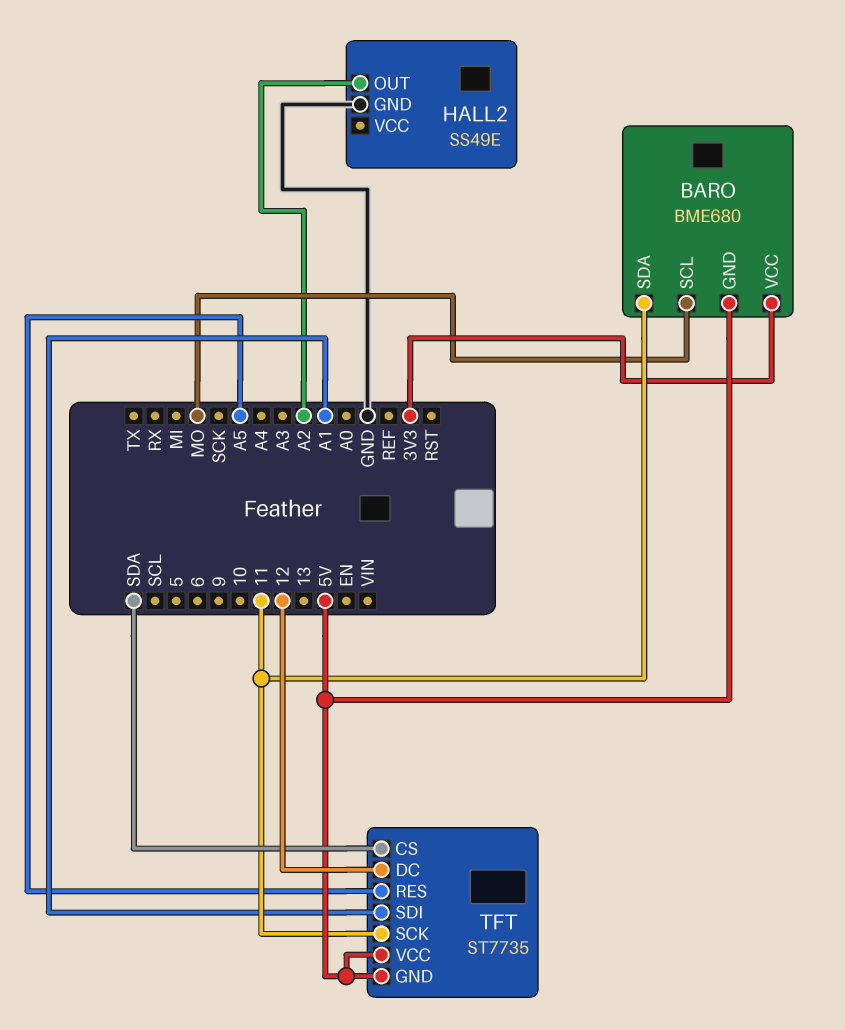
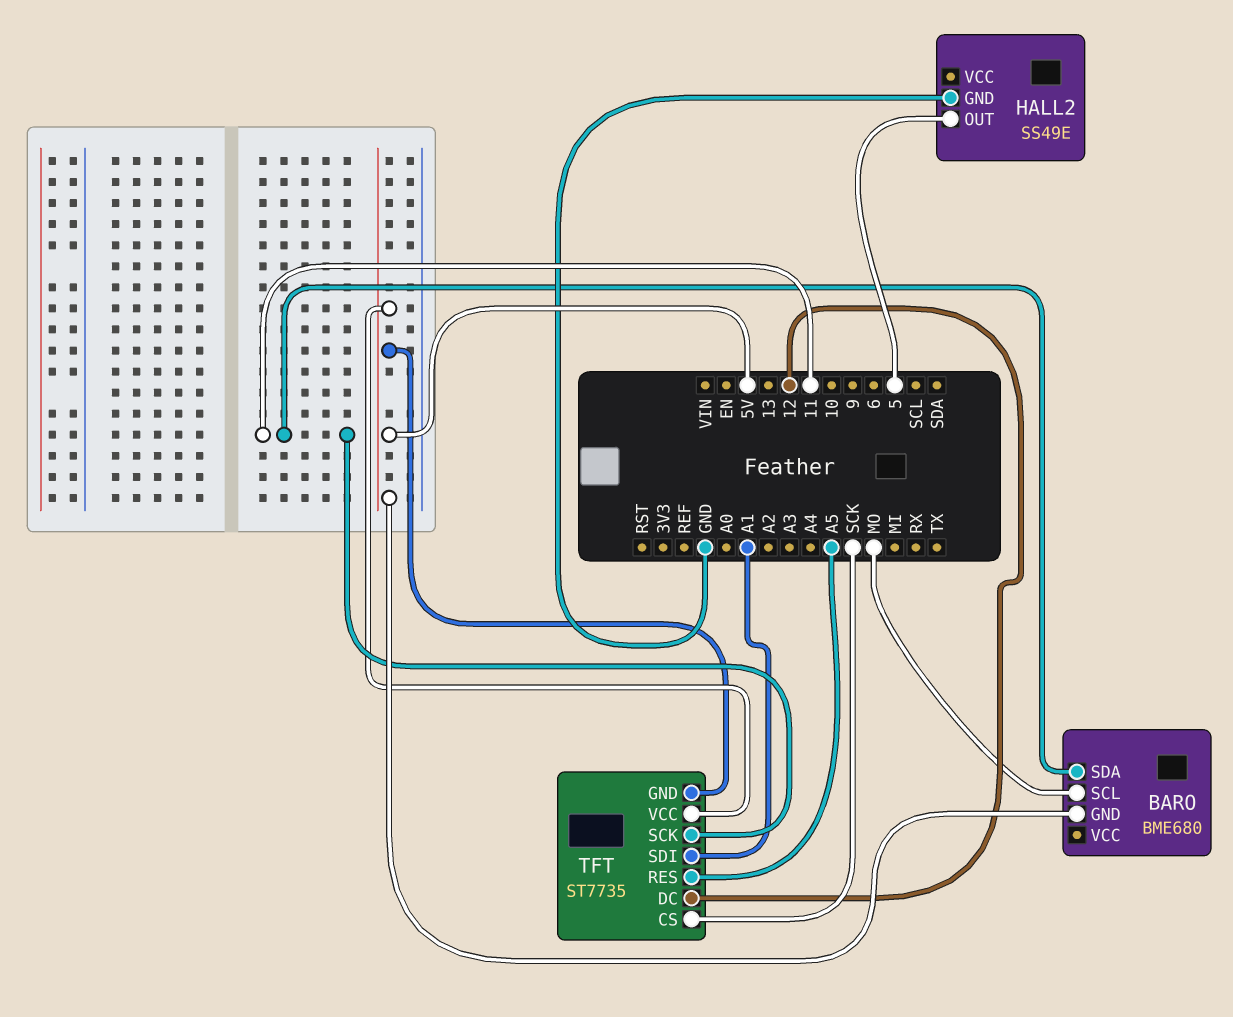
BARO pin VCC: 3V3 -> none
HALL2 pin OUT: A2 -> 5
TFT pin CS: SDA -> SCK

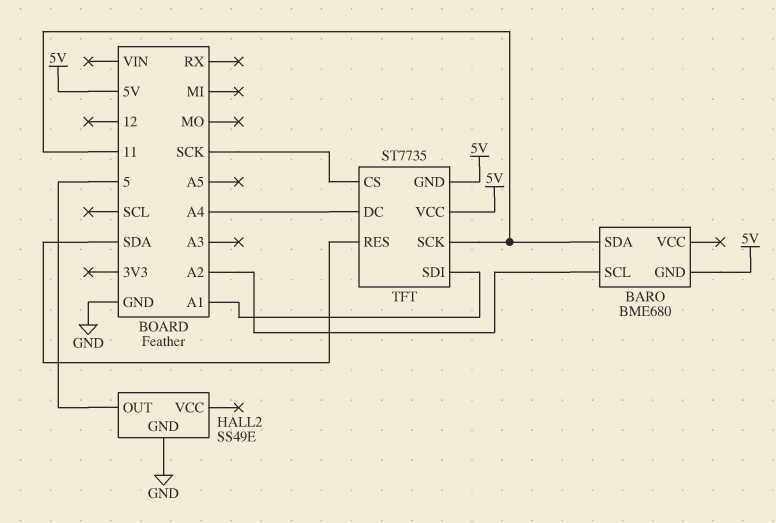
BARO pin SCL: MO -> A2
TFT pin DC: 12 -> A4
TFT pin RES: A5 -> SDA

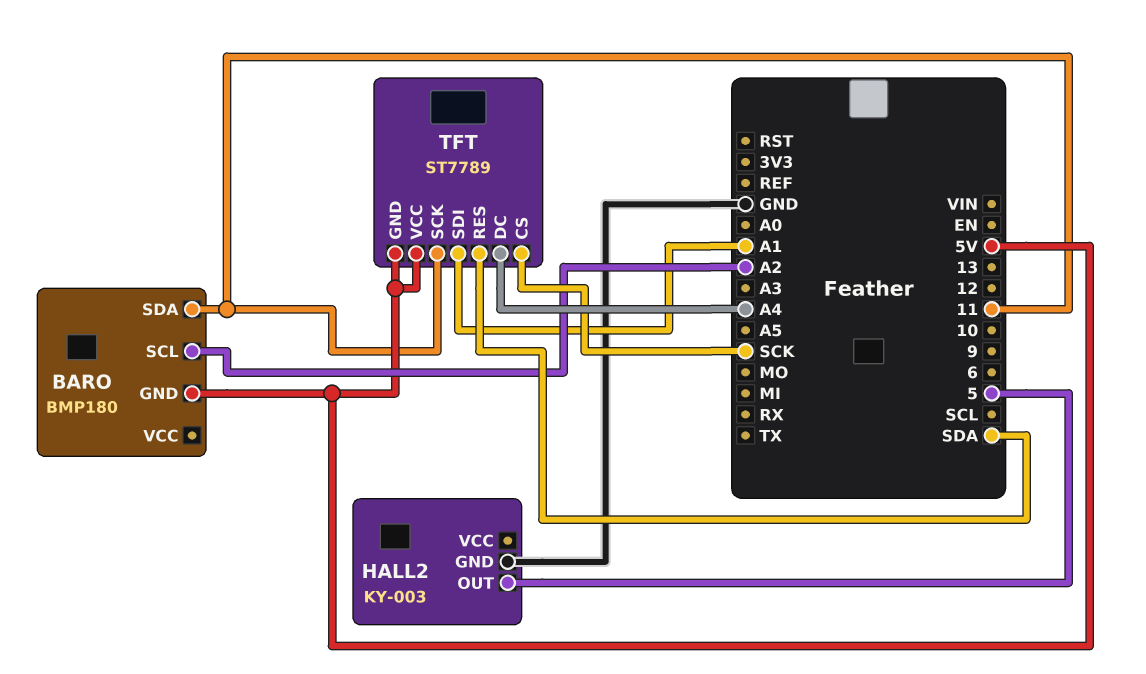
BARO: BME680 -> BMP180
HALL2: SS49E -> KY-003
TFT: ST7735 -> ST7789

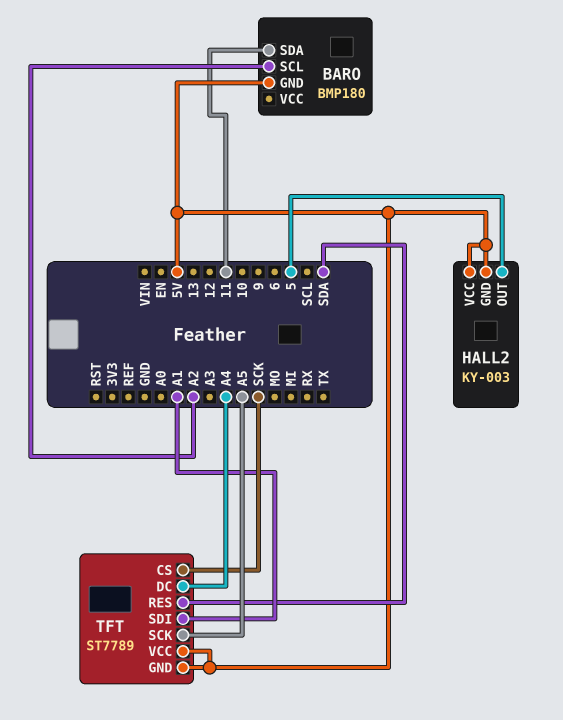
HALL2 pin GND: GND -> 5V
HALL2 pin VCC: none -> 5V
TFT pin SCK: 11 -> A5

